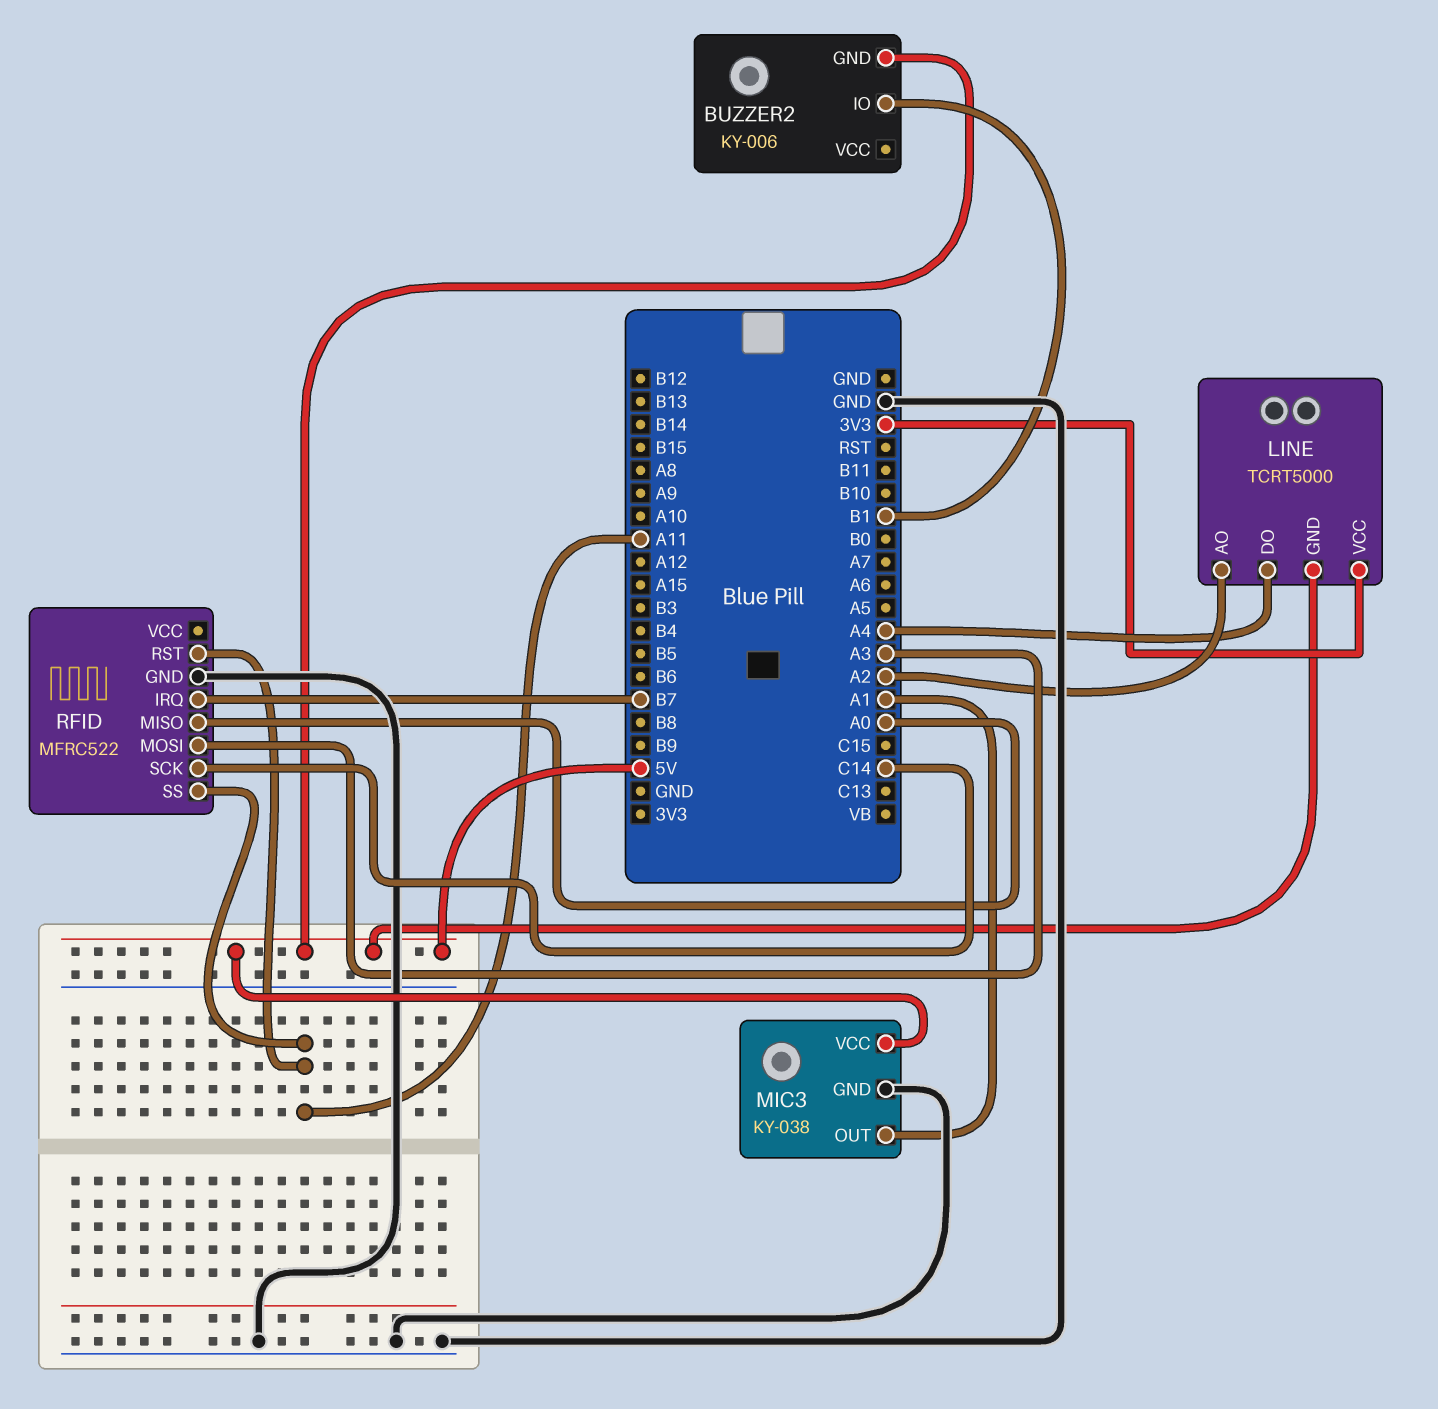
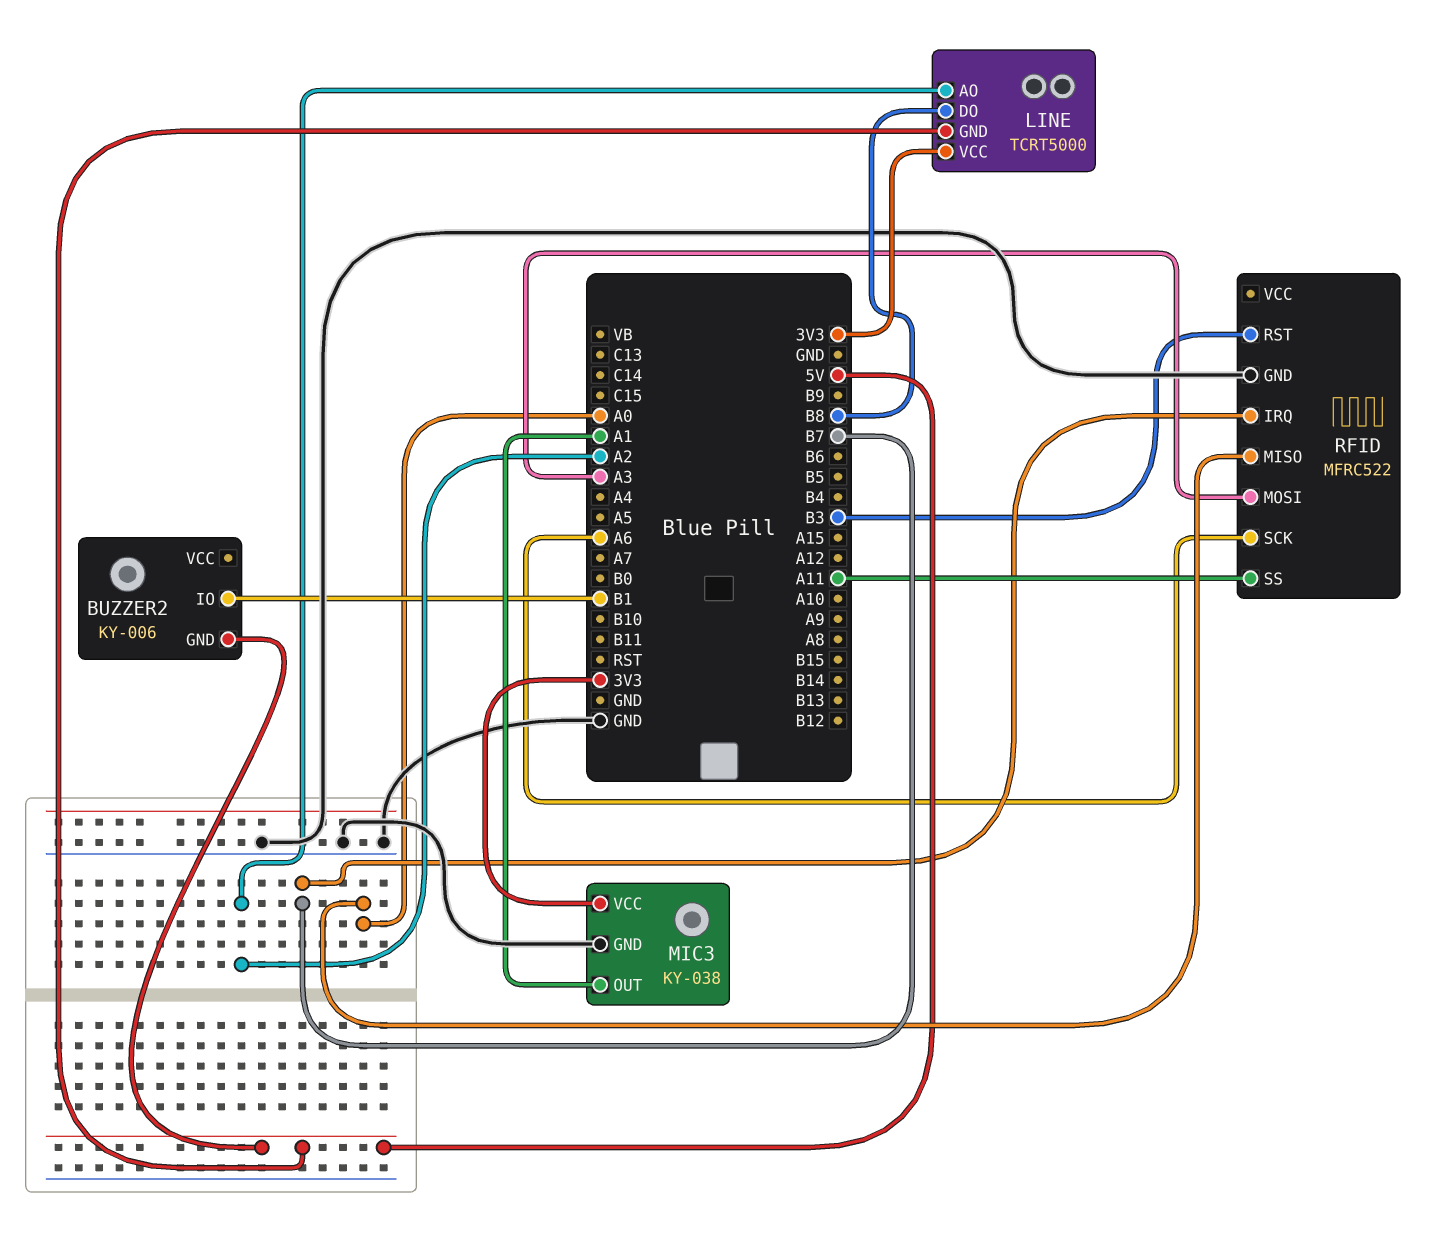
LINE pin DO: A4 -> B8
MIC3 pin VCC: 5V -> 3V3
RFID pin RST: A11 -> B3
RFID pin SCK: C14 -> A6

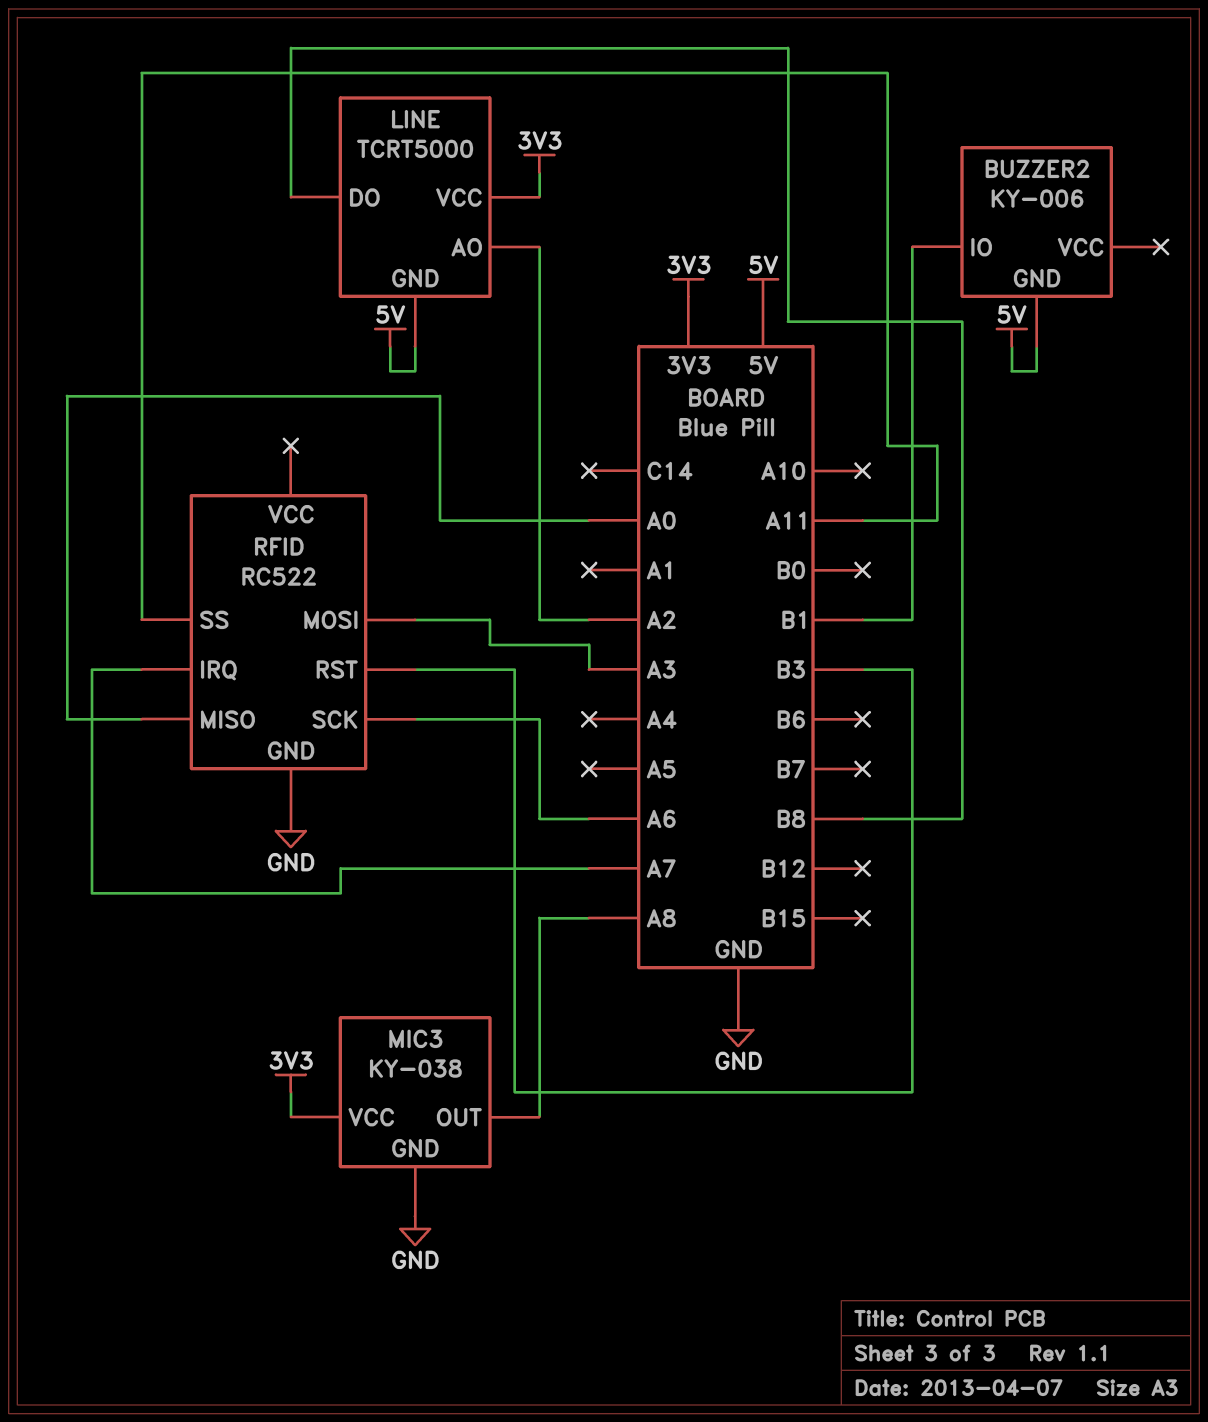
MIC3 pin OUT: A1 -> A8
RFID: MFRC522 -> RC522
RFID pin IRQ: B7 -> A7

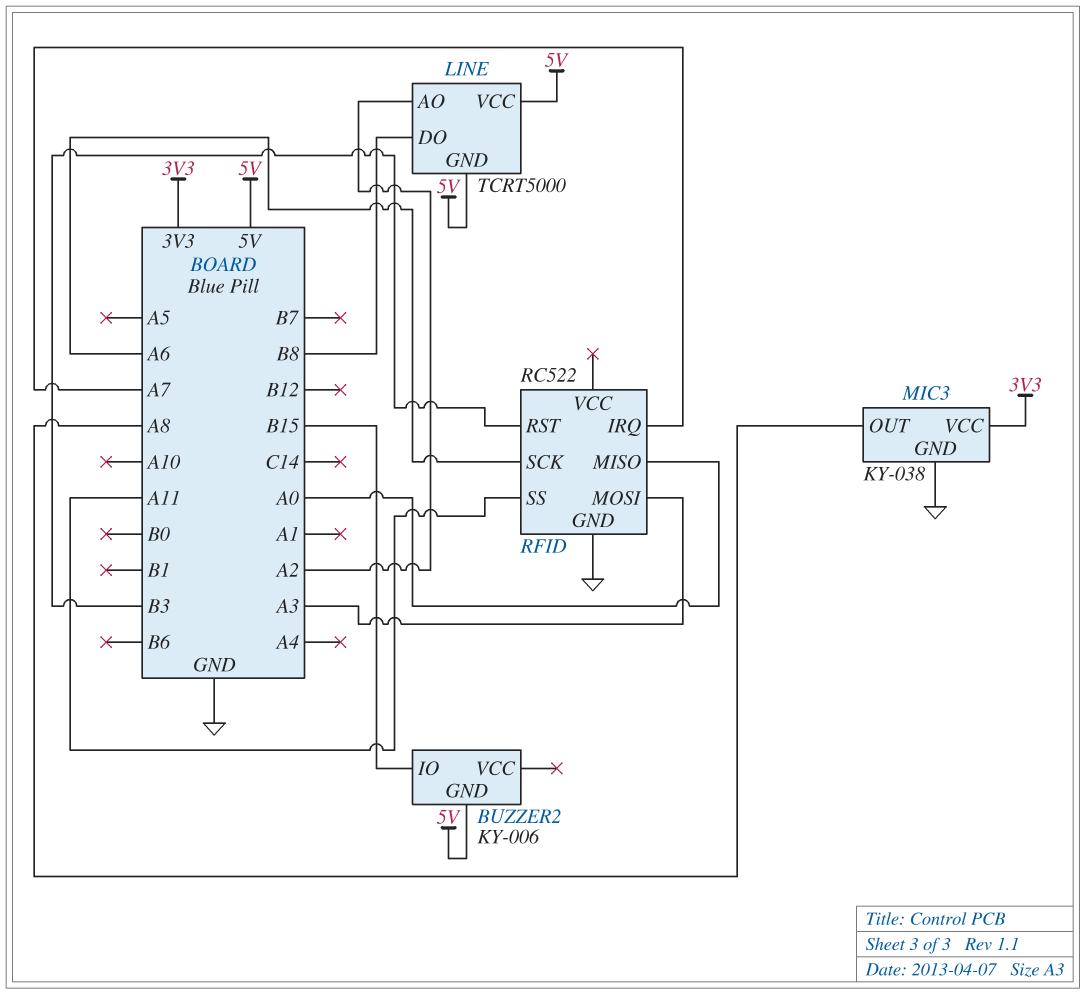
BUZZER2 pin IO: B1 -> B15
LINE pin VCC: 3V3 -> 5V

